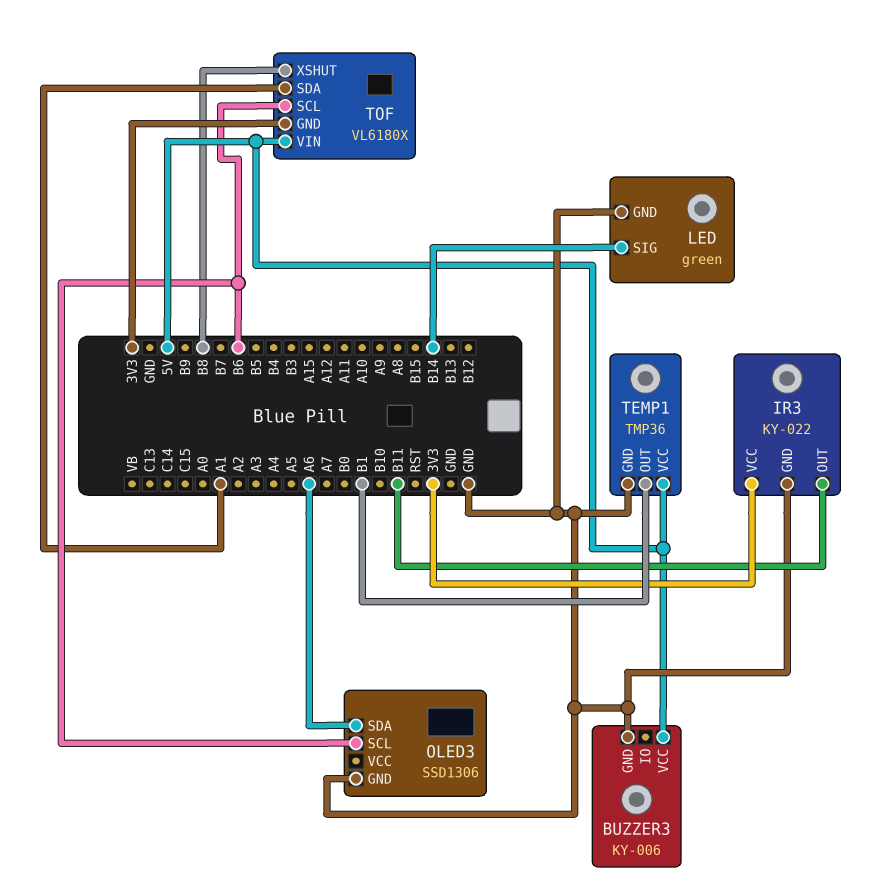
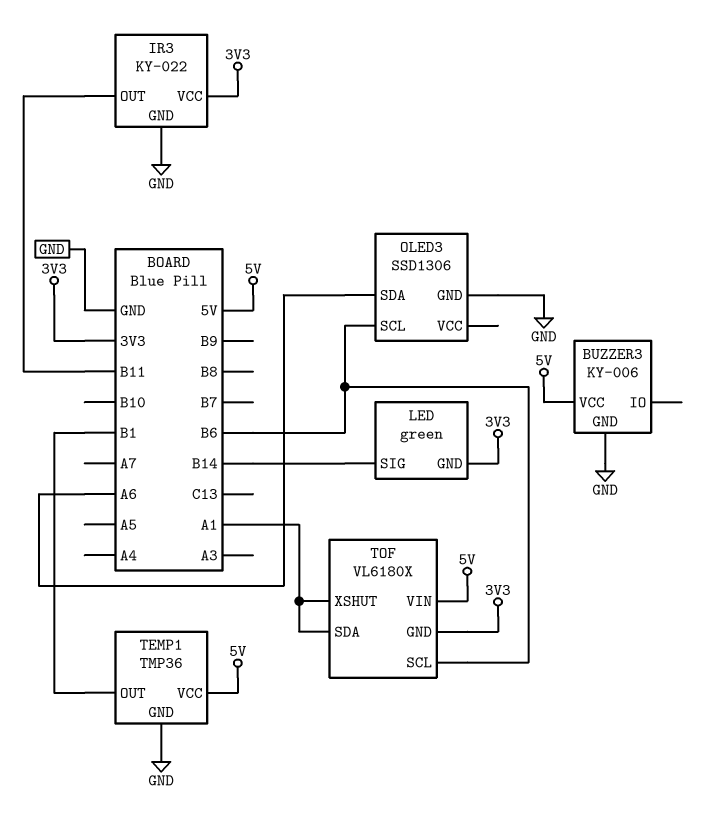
LED pin GND: GND -> 3V3
TOF pin XSHUT: B8 -> A1

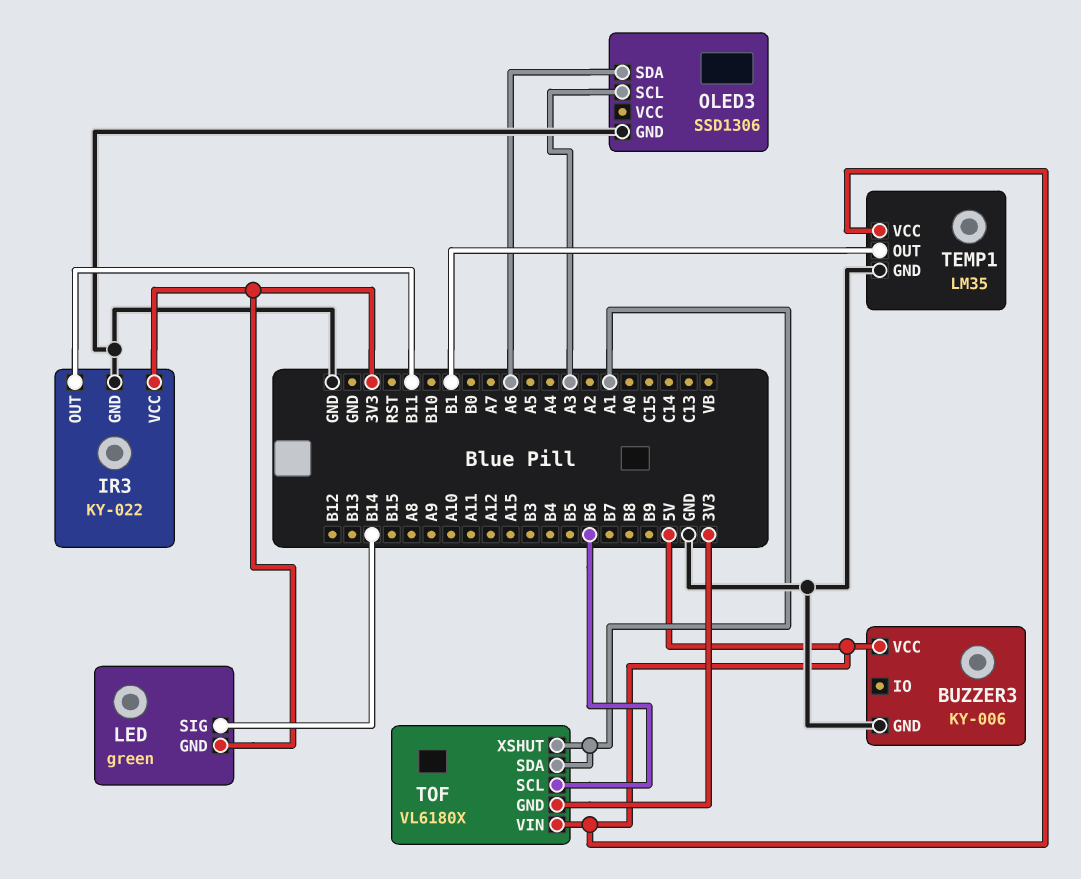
OLED3 pin SCL: B6 -> A3
TEMP1: TMP36 -> LM35

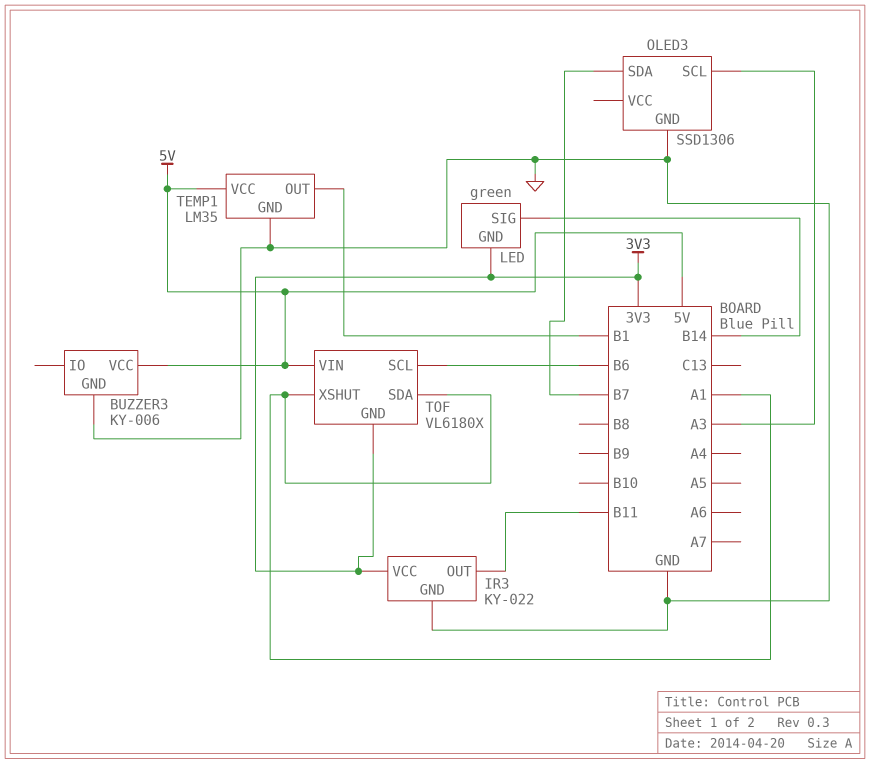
OLED3 pin SDA: A6 -> B7

